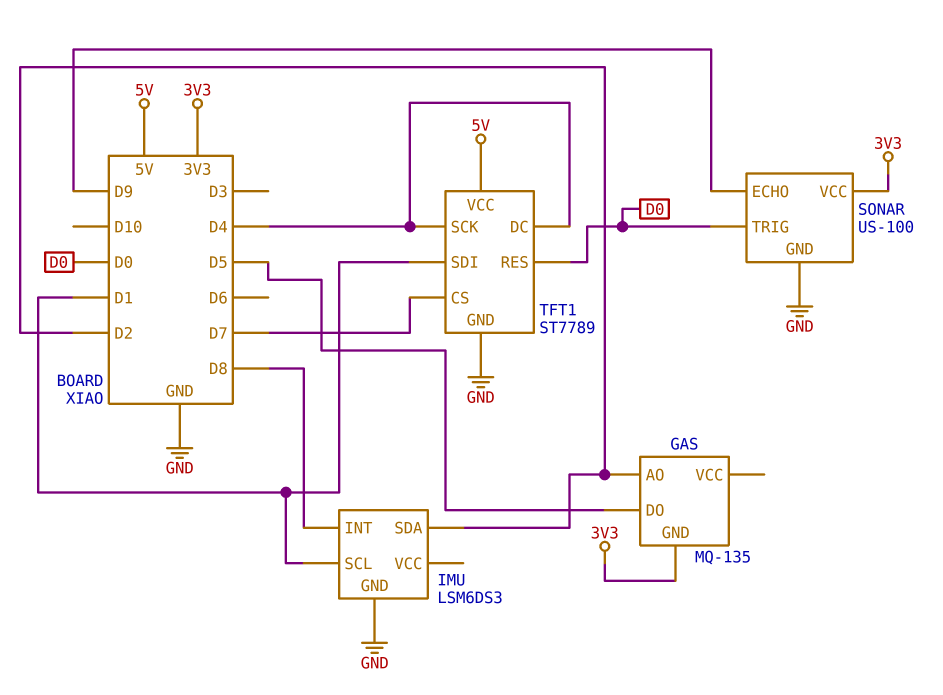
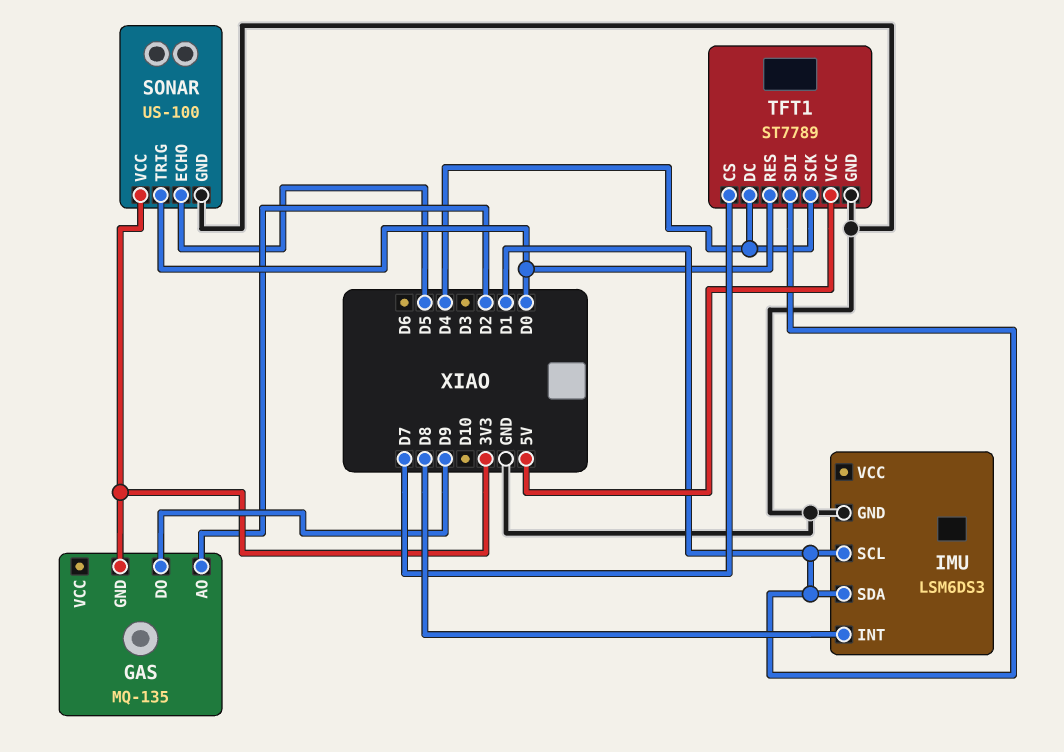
GAS pin DO: D5 -> D9
IMU pin SDA: D2 -> D1
SONAR pin ECHO: D9 -> D5

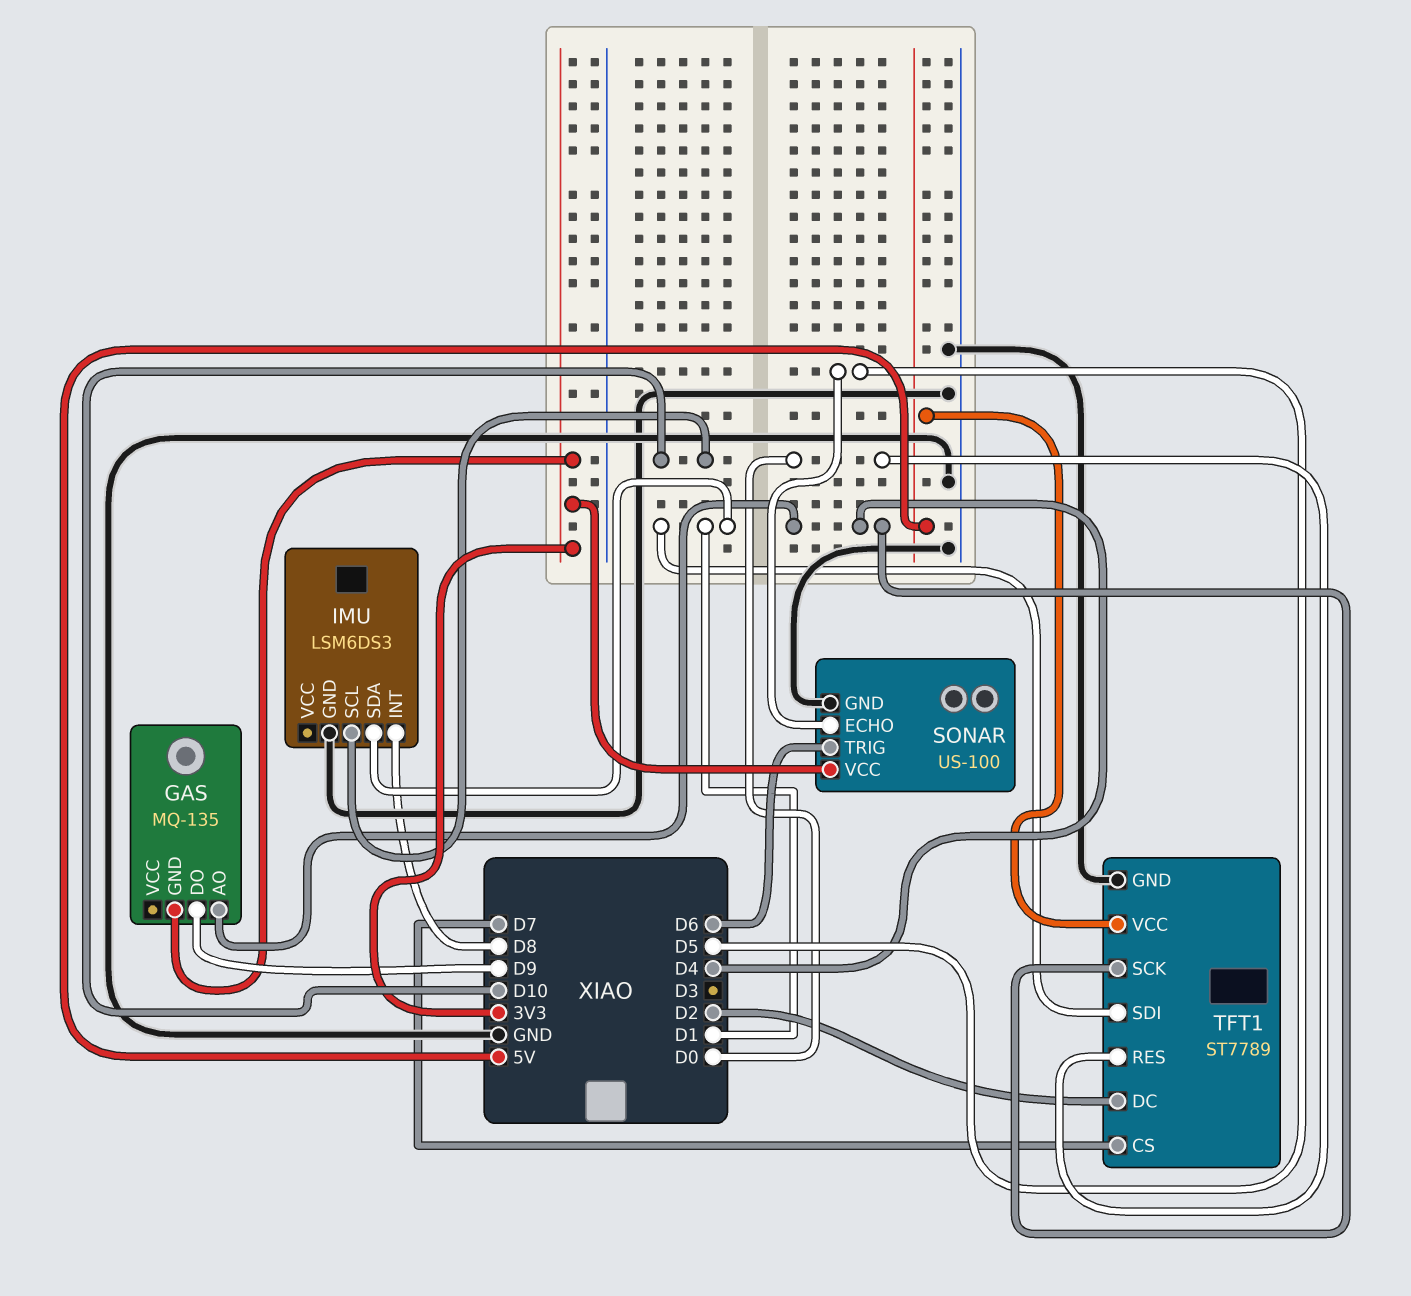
GAS pin AO: D2 -> D4
IMU pin SCL: D1 -> D10
SONAR pin TRIG: D0 -> D6
TFT1 pin DC: D4 -> D2

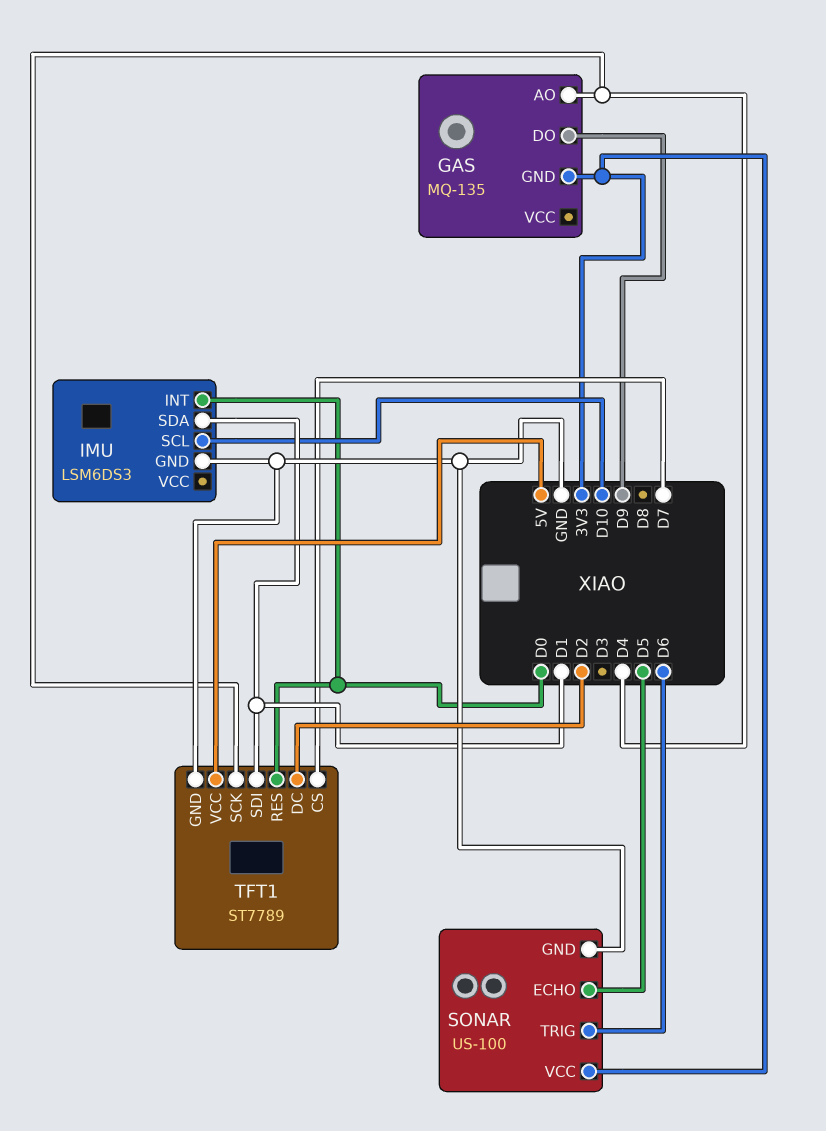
IMU pin INT: D8 -> D0

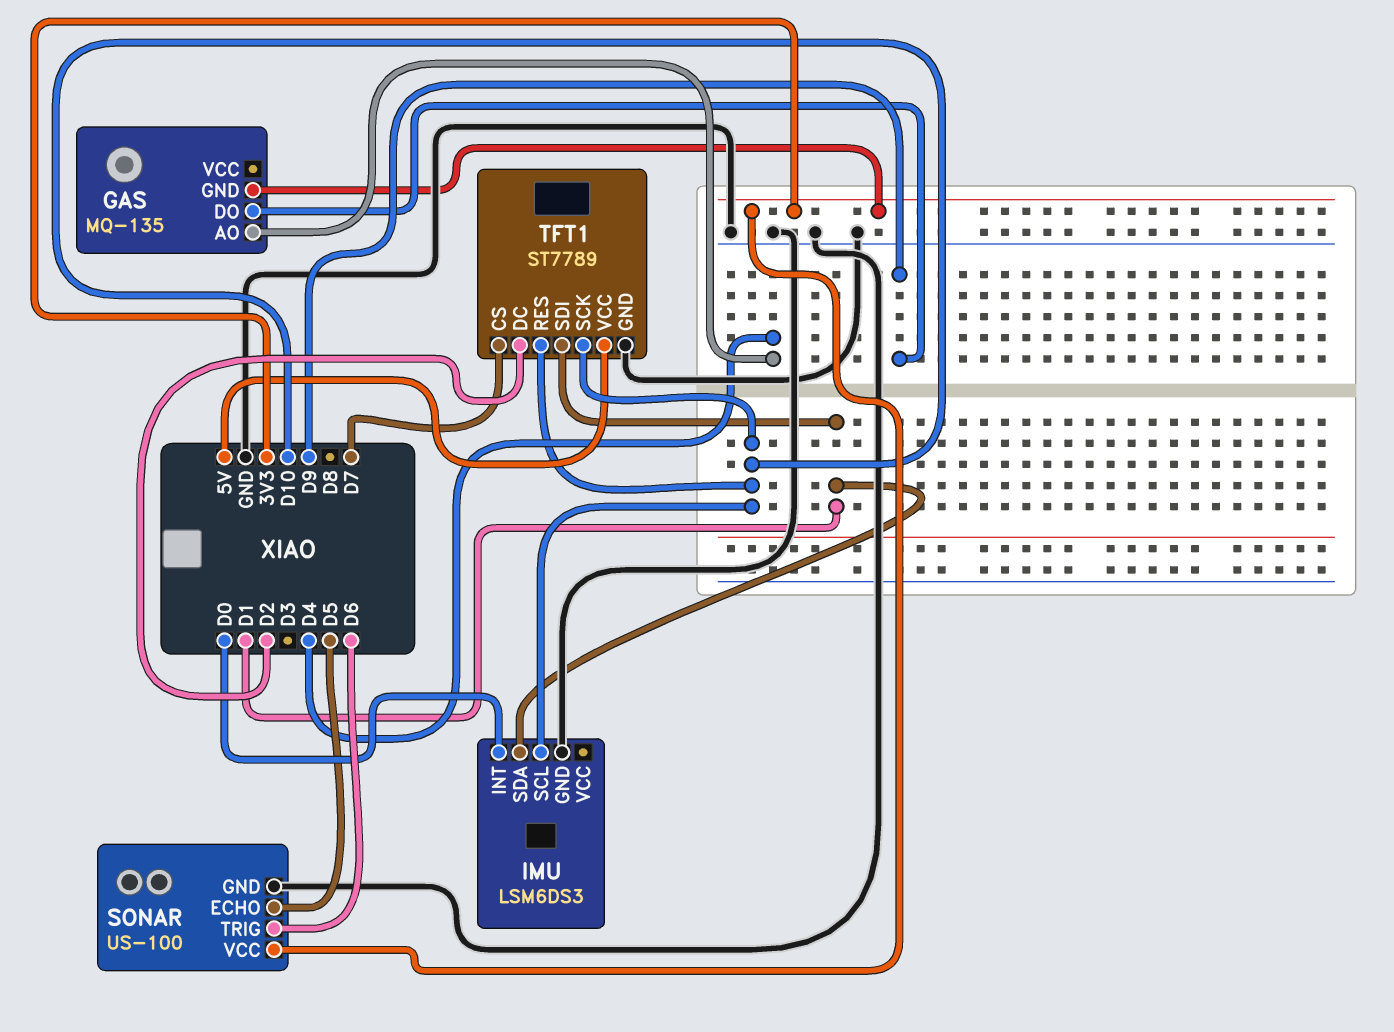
TFT1 pin RES: D0 -> D10
TFT1 pin SCK: D4 -> D10

